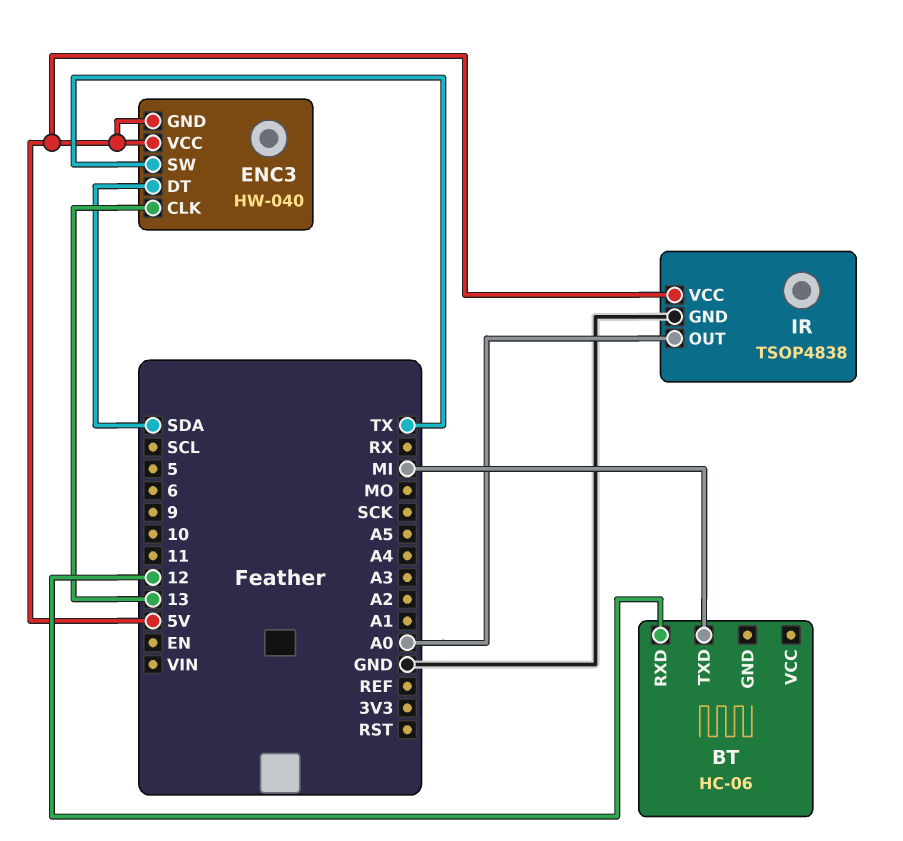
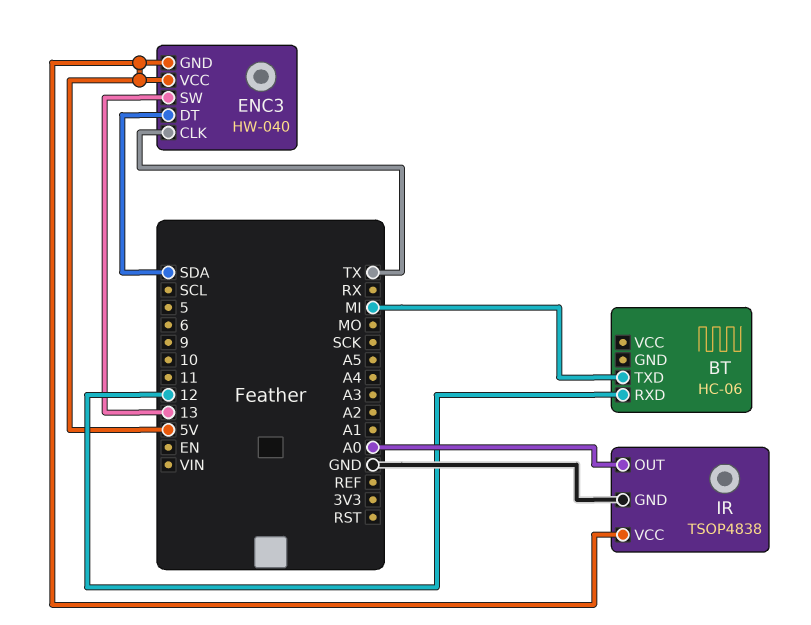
ENC3 pin CLK: 13 -> TX
ENC3 pin SW: TX -> 13

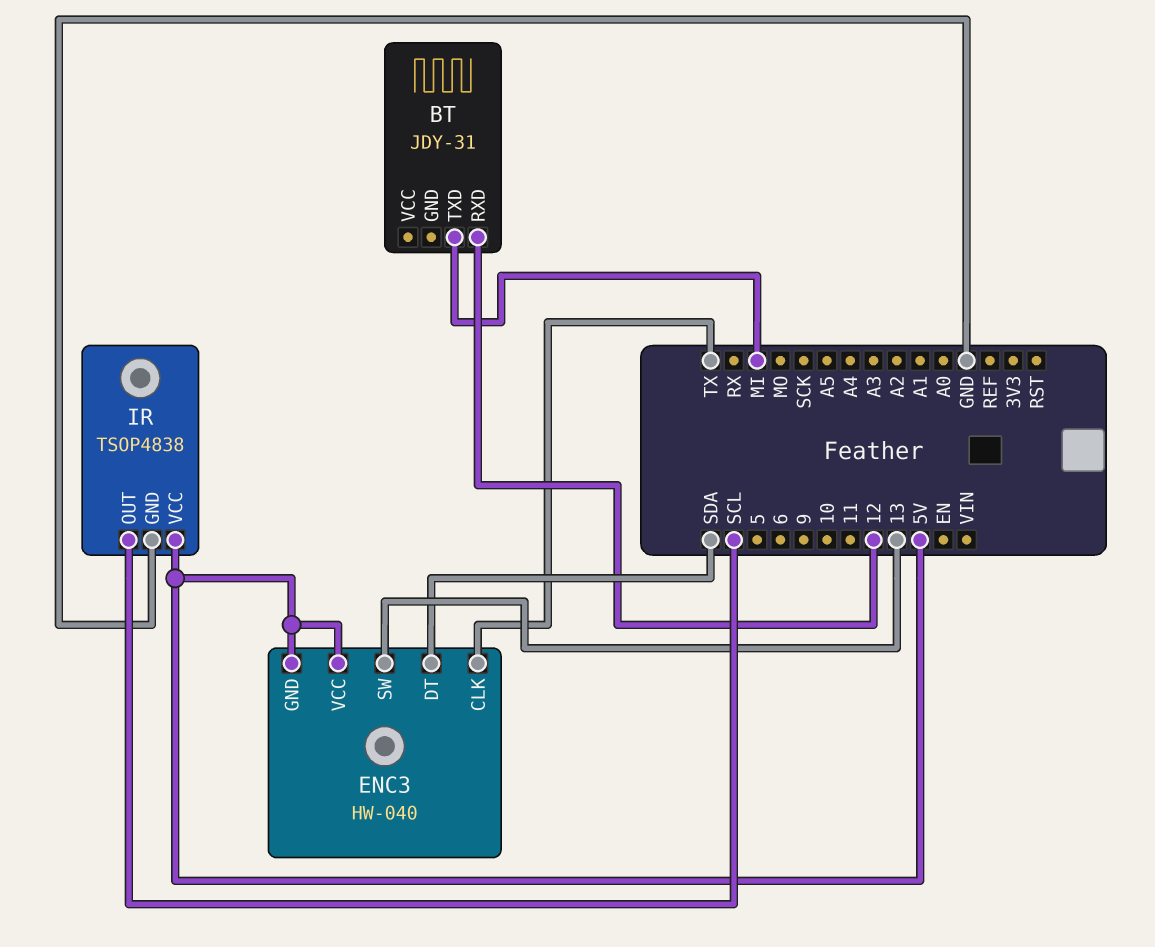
BT: HC-06 -> JDY-31
IR pin OUT: A0 -> SCL

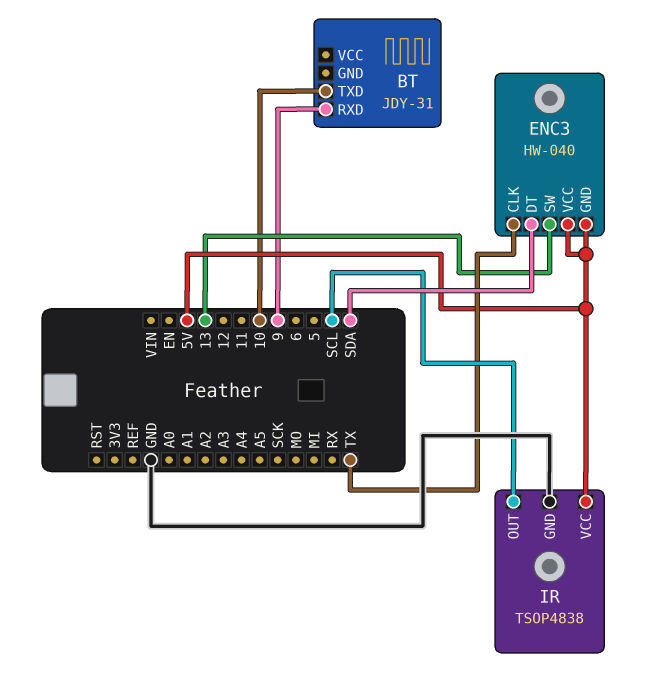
BT pin RXD: 12 -> 9
BT pin TXD: MI -> 10

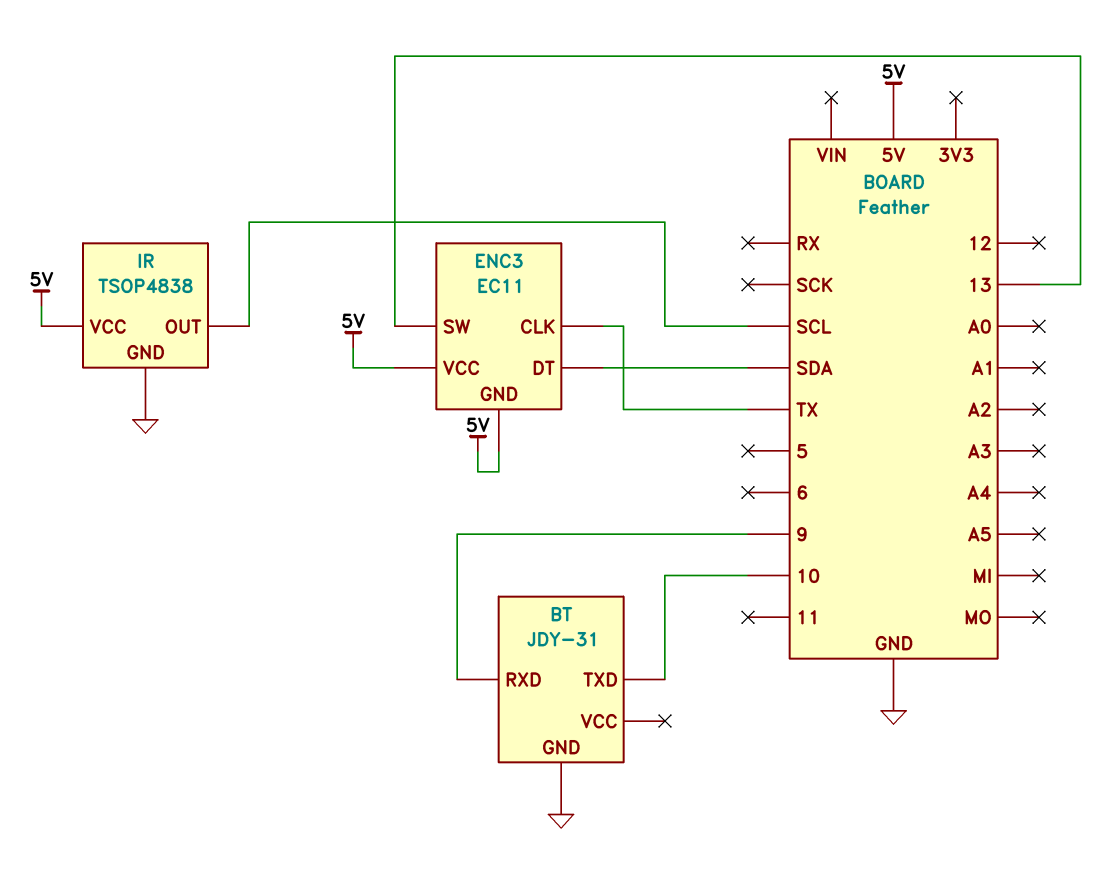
BT pin GND: none -> GND
ENC3: HW-040 -> EC11

